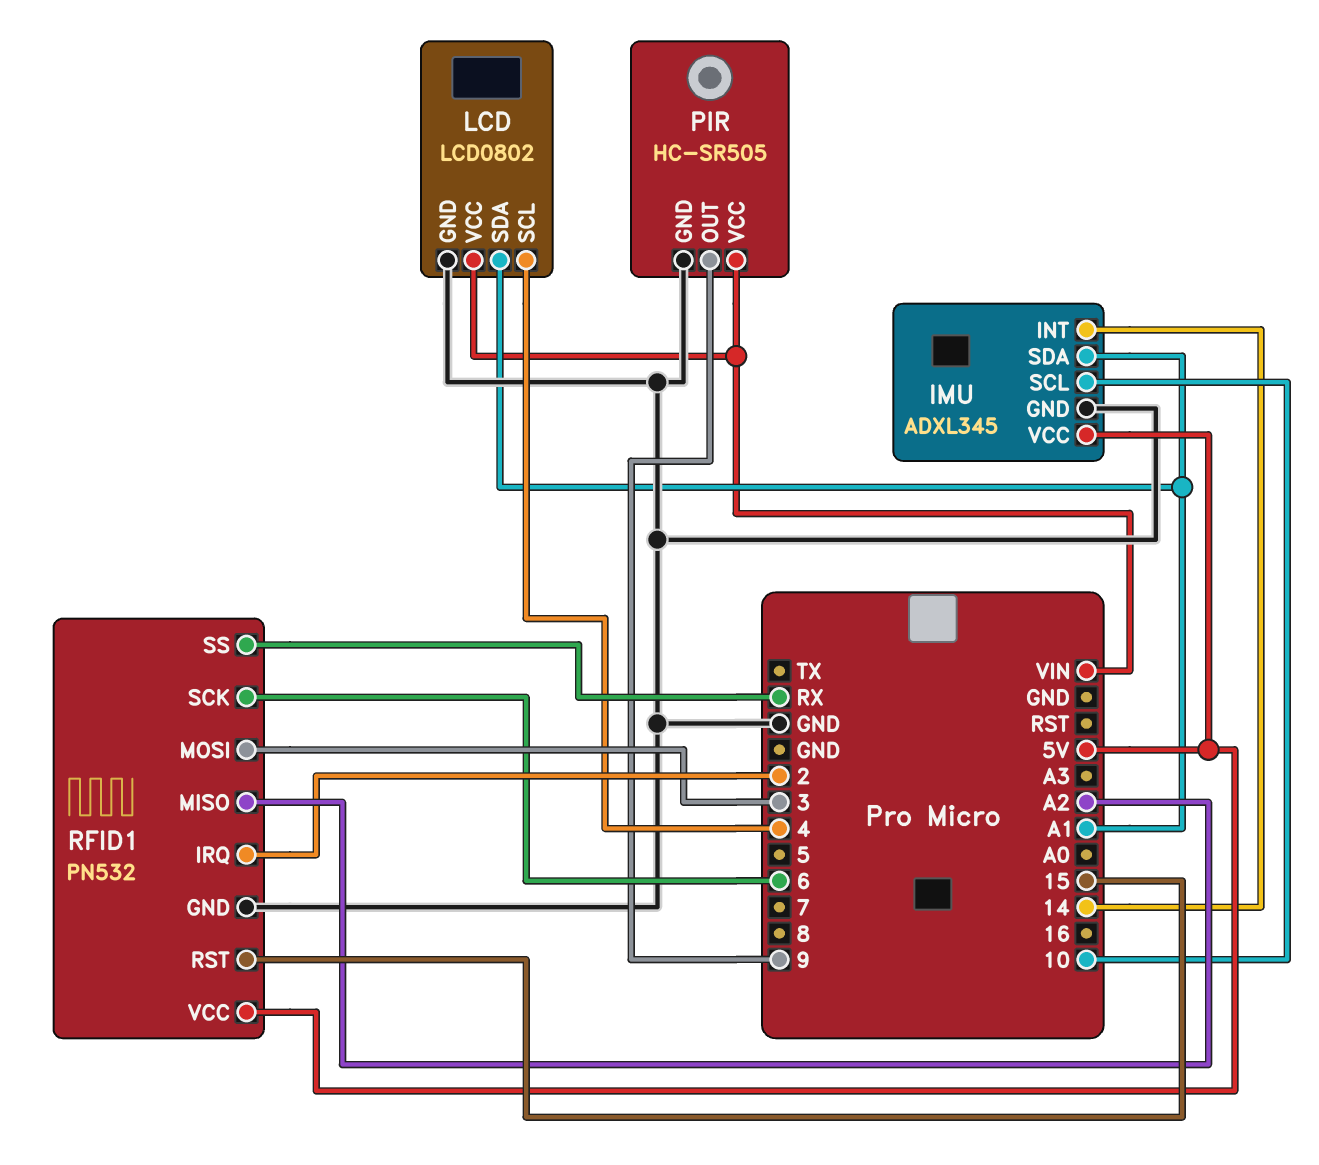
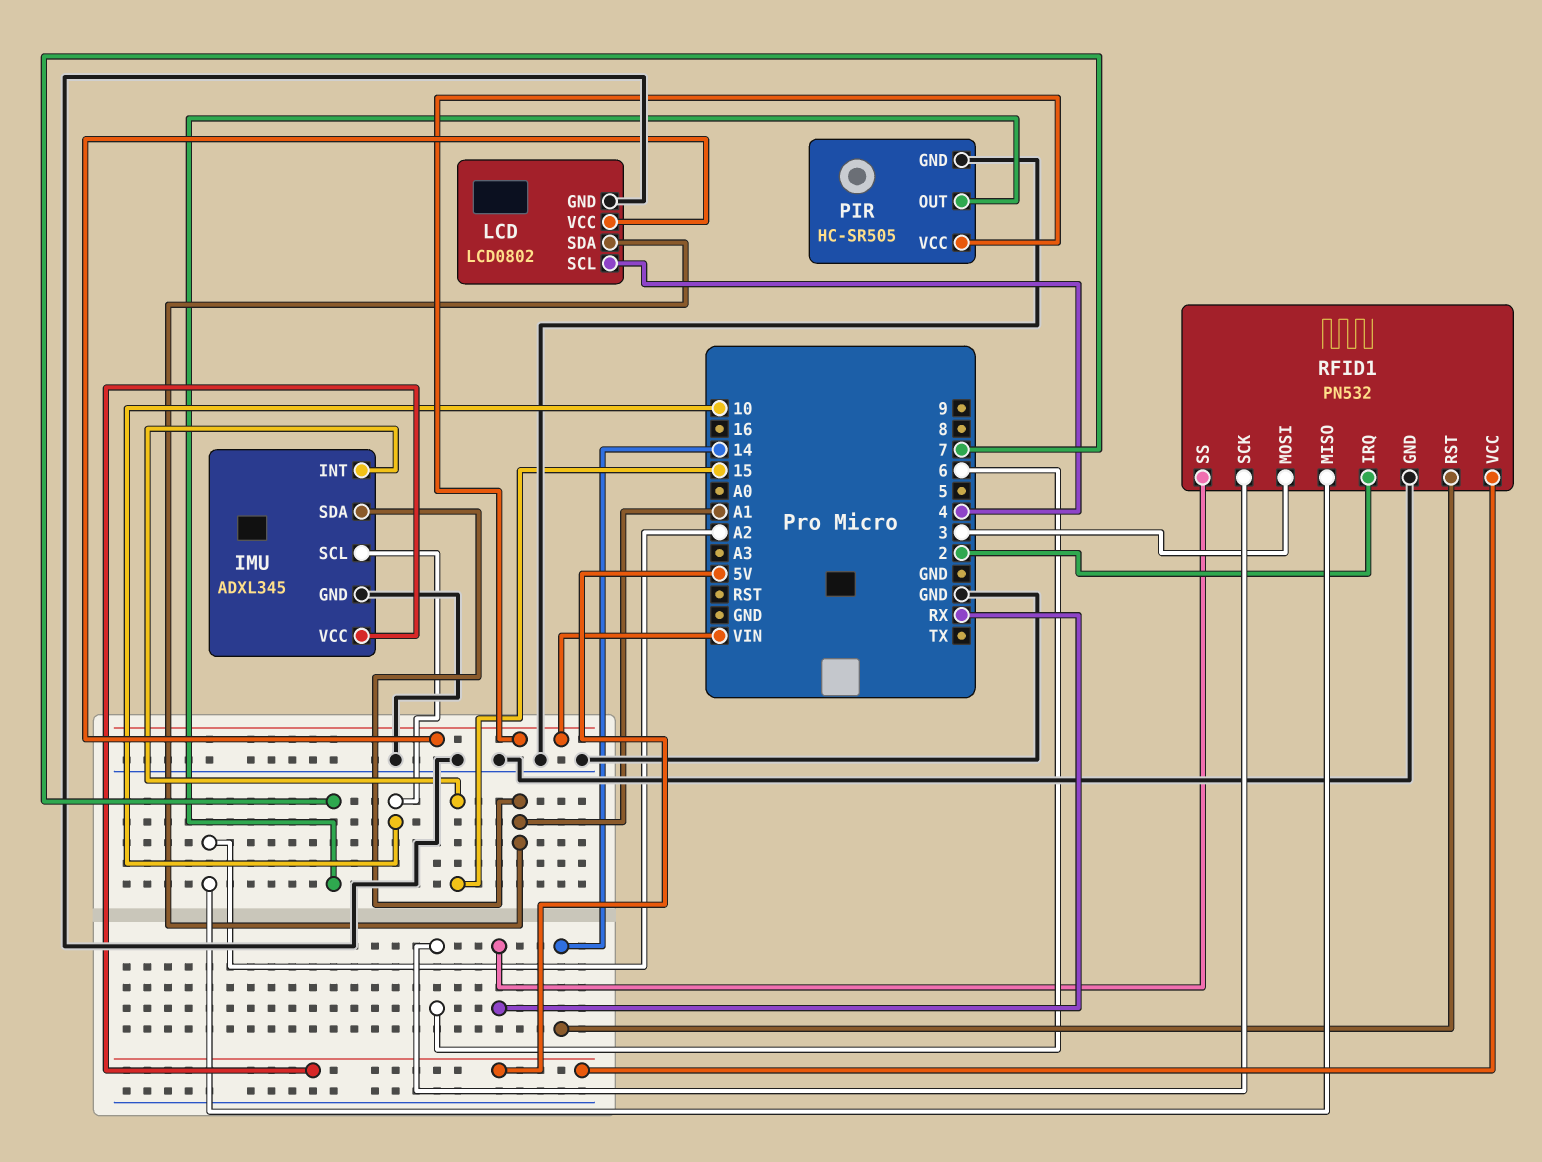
IMU pin INT: 14 -> 15
PIR pin OUT: 9 -> 7
RFID1 pin RST: 15 -> 14

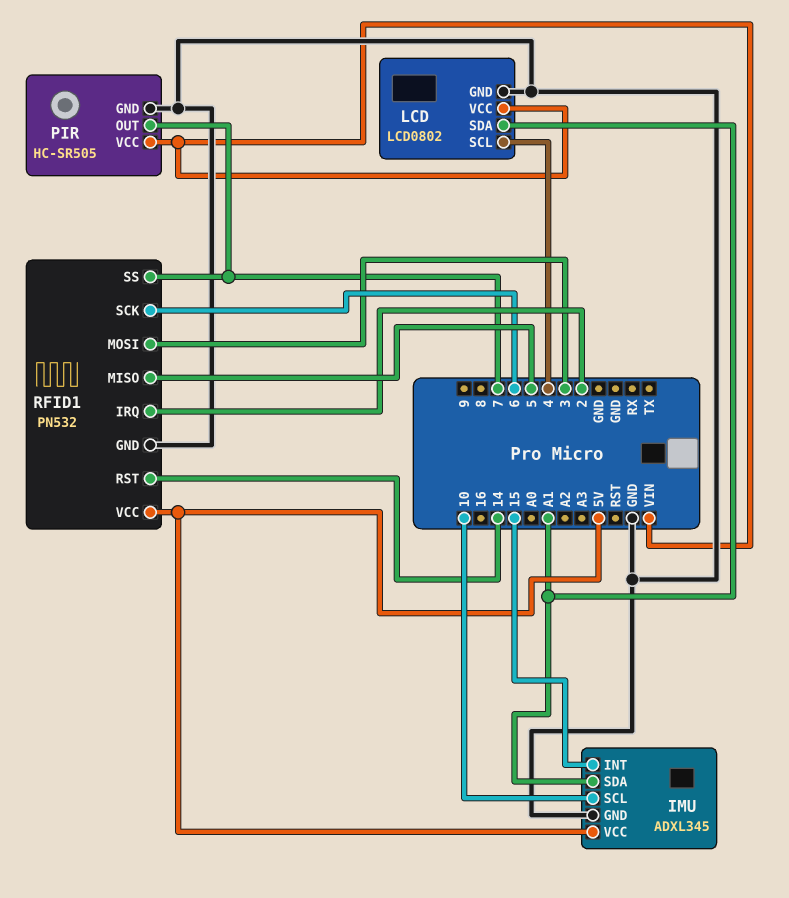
RFID1 pin MISO: A2 -> 5
RFID1 pin SS: RX -> 7

